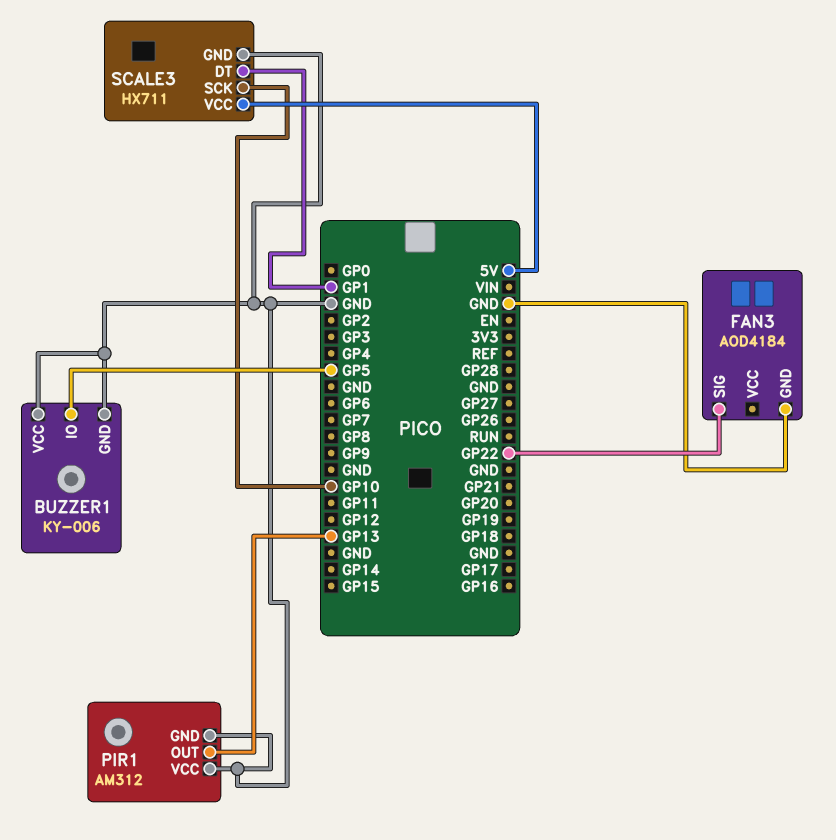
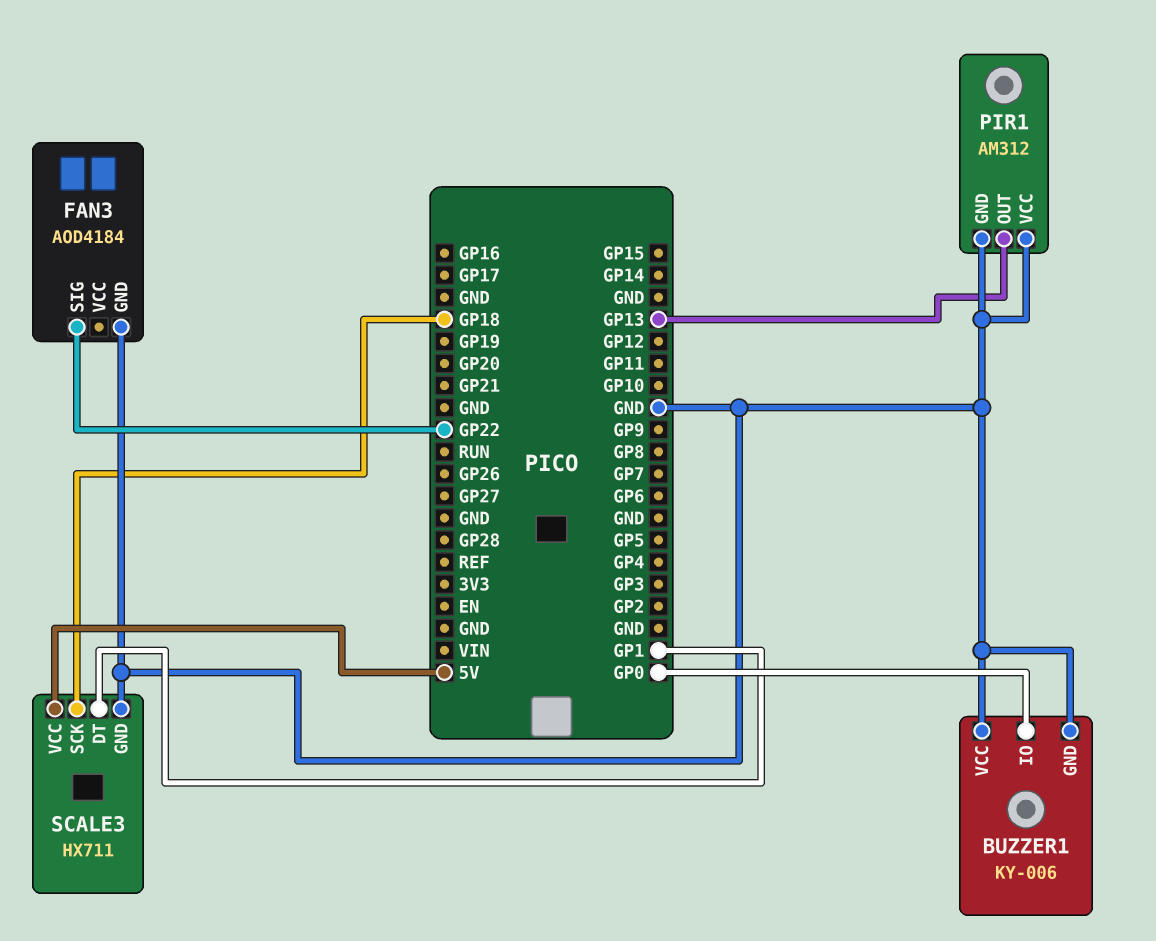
BUZZER1 pin IO: GP5 -> GP0
SCALE3 pin SCK: GP10 -> GP18

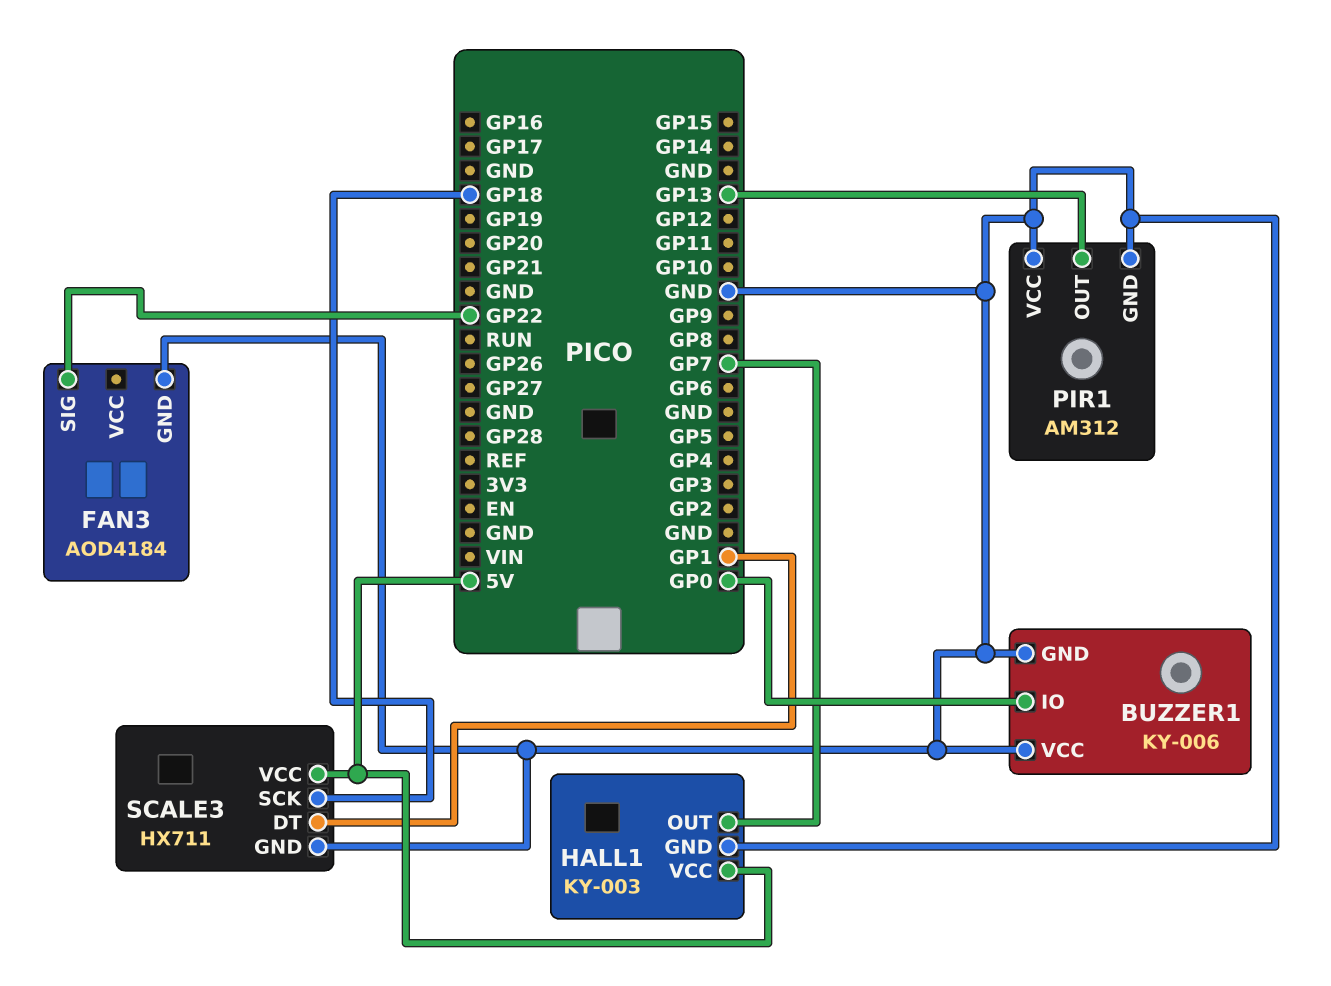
HALL1: none -> KY-003
HALL1 pin GND: none -> GND
HALL1 pin OUT: none -> GP7
HALL1 pin VCC: none -> 5V

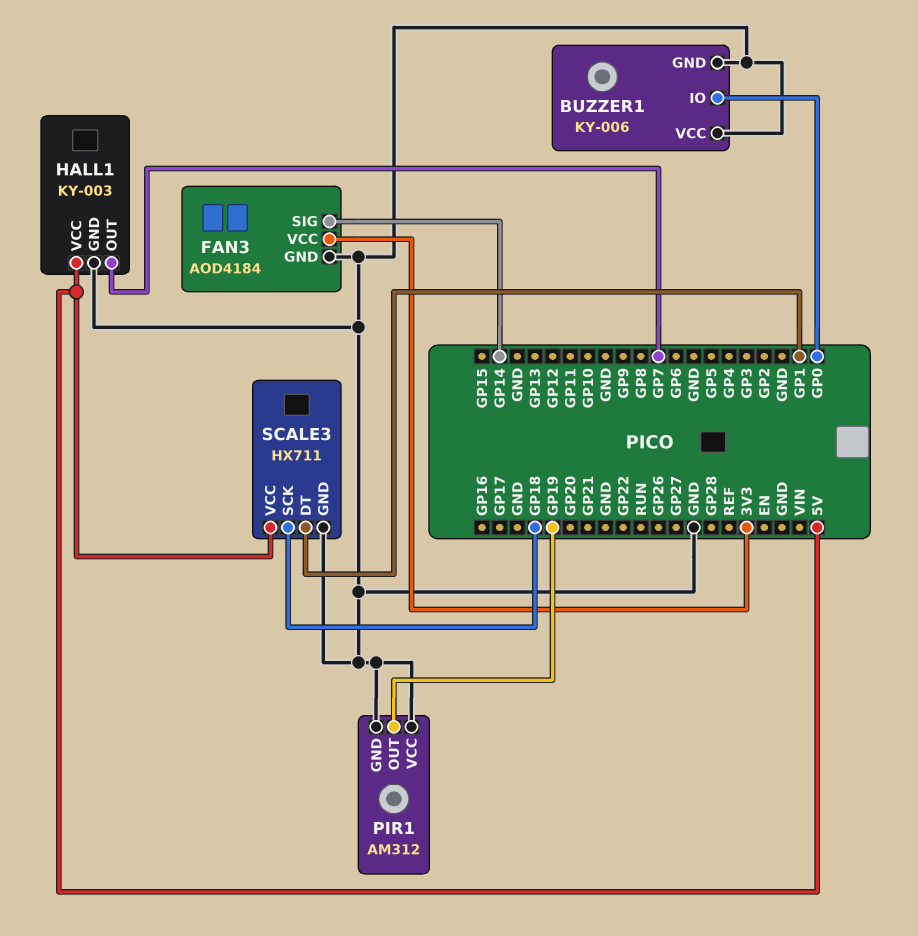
FAN3 pin SIG: GP22 -> GP14
FAN3 pin VCC: none -> 3V3
PIR1 pin OUT: GP13 -> GP19

